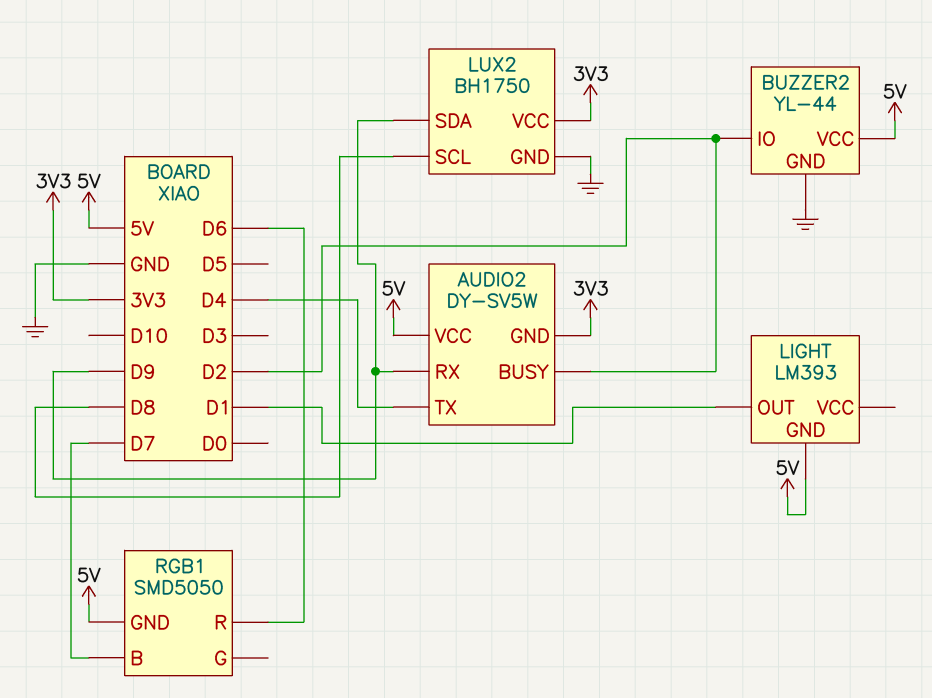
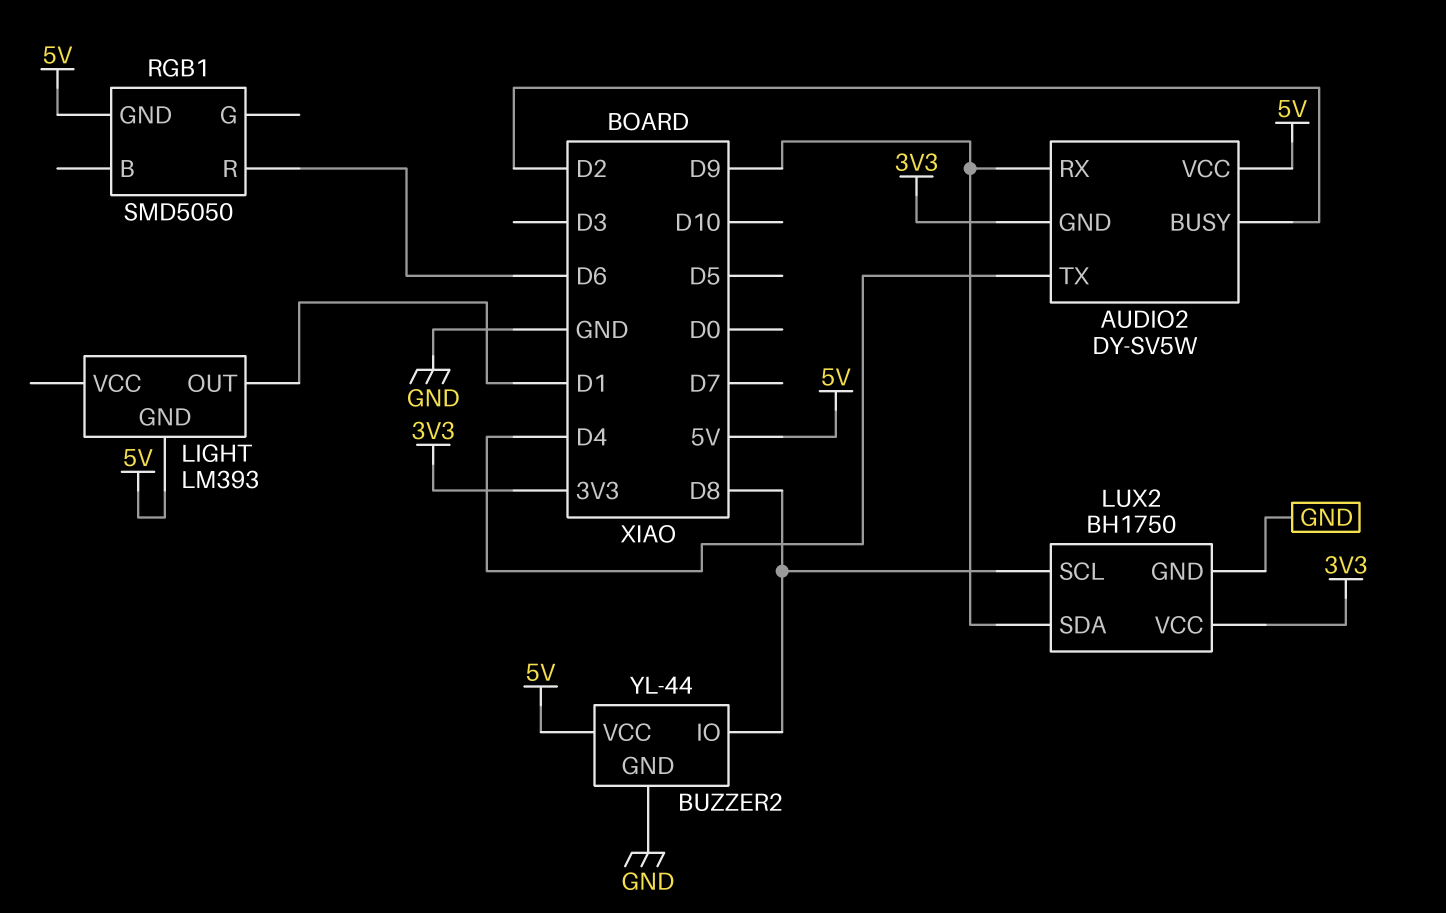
BUZZER2 pin IO: D2 -> D8
RGB1 pin B: D7 -> none

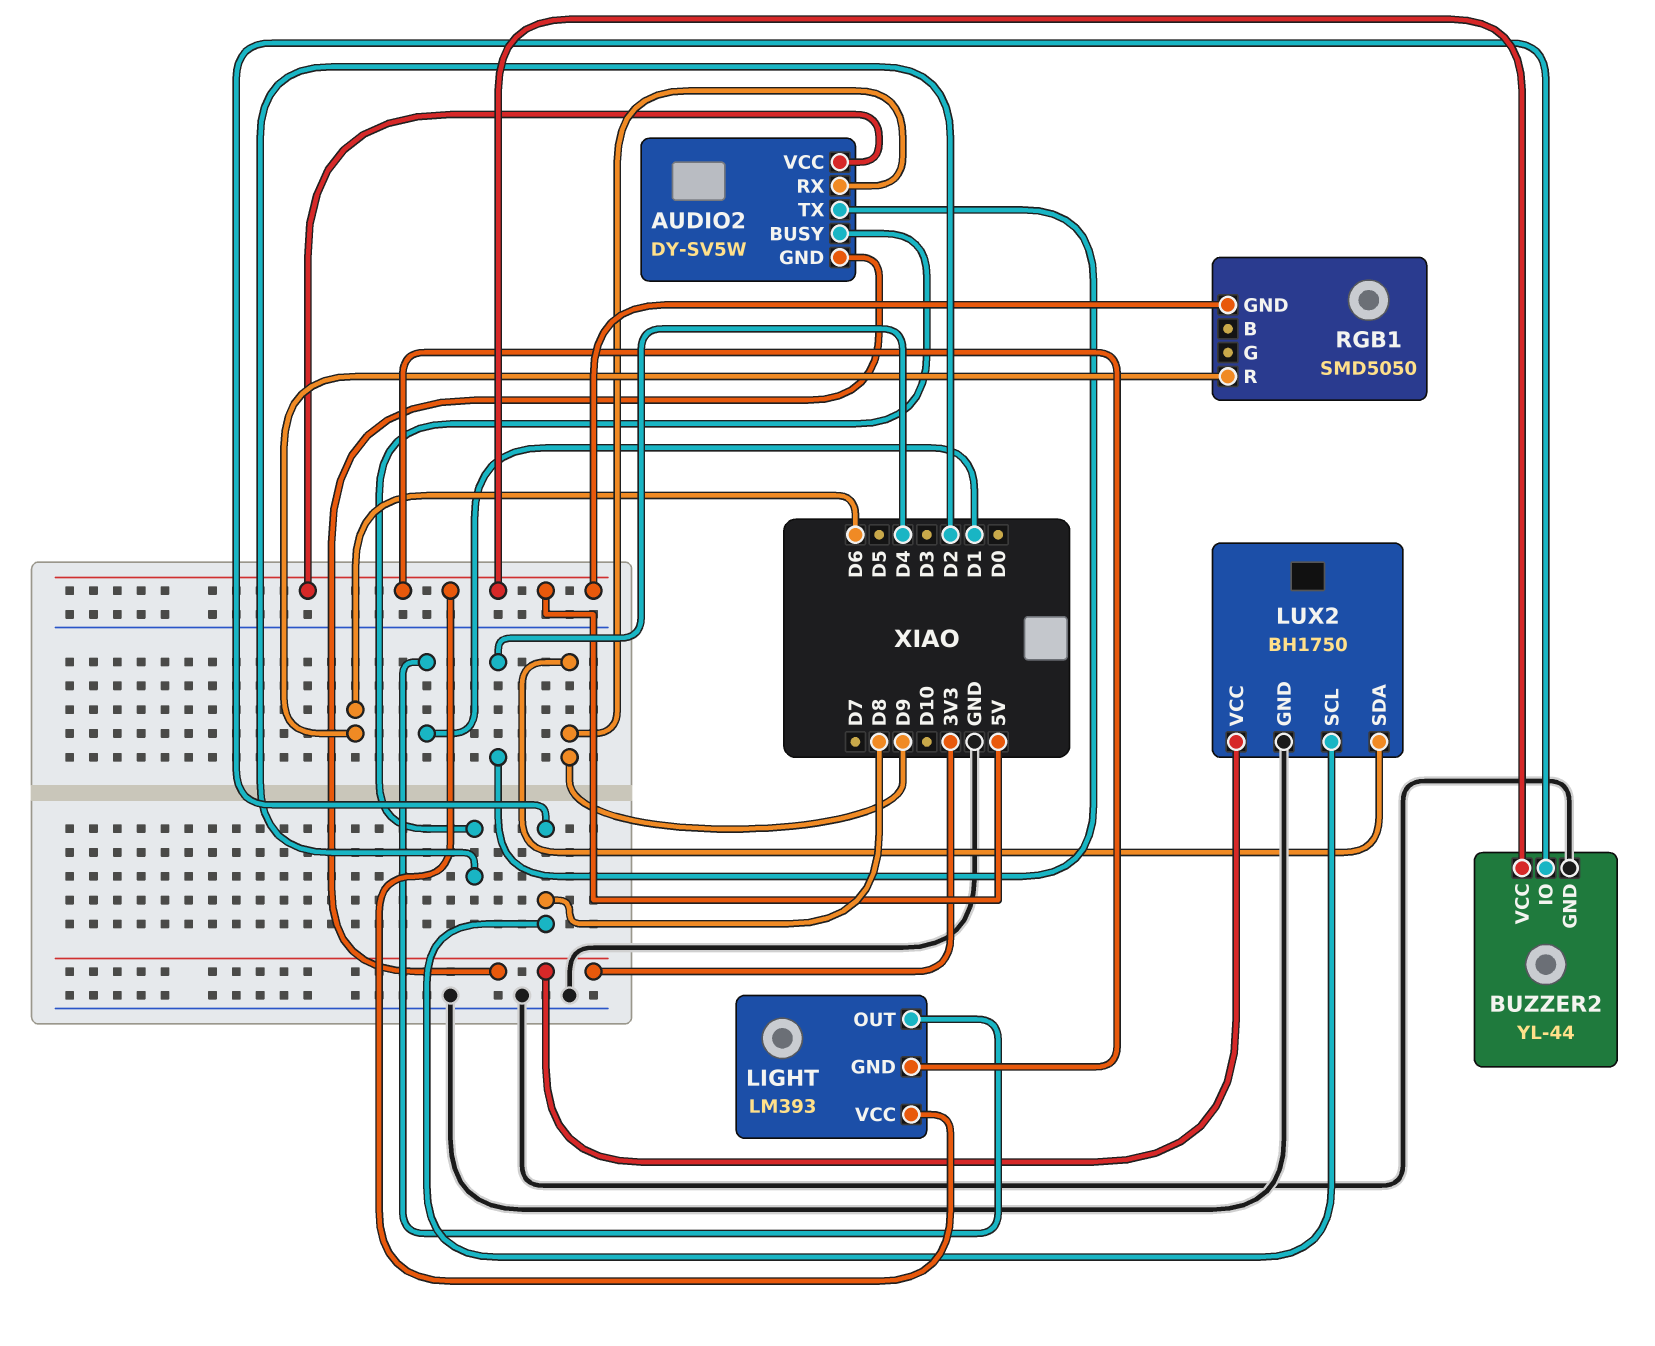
LIGHT pin VCC: none -> 5V

